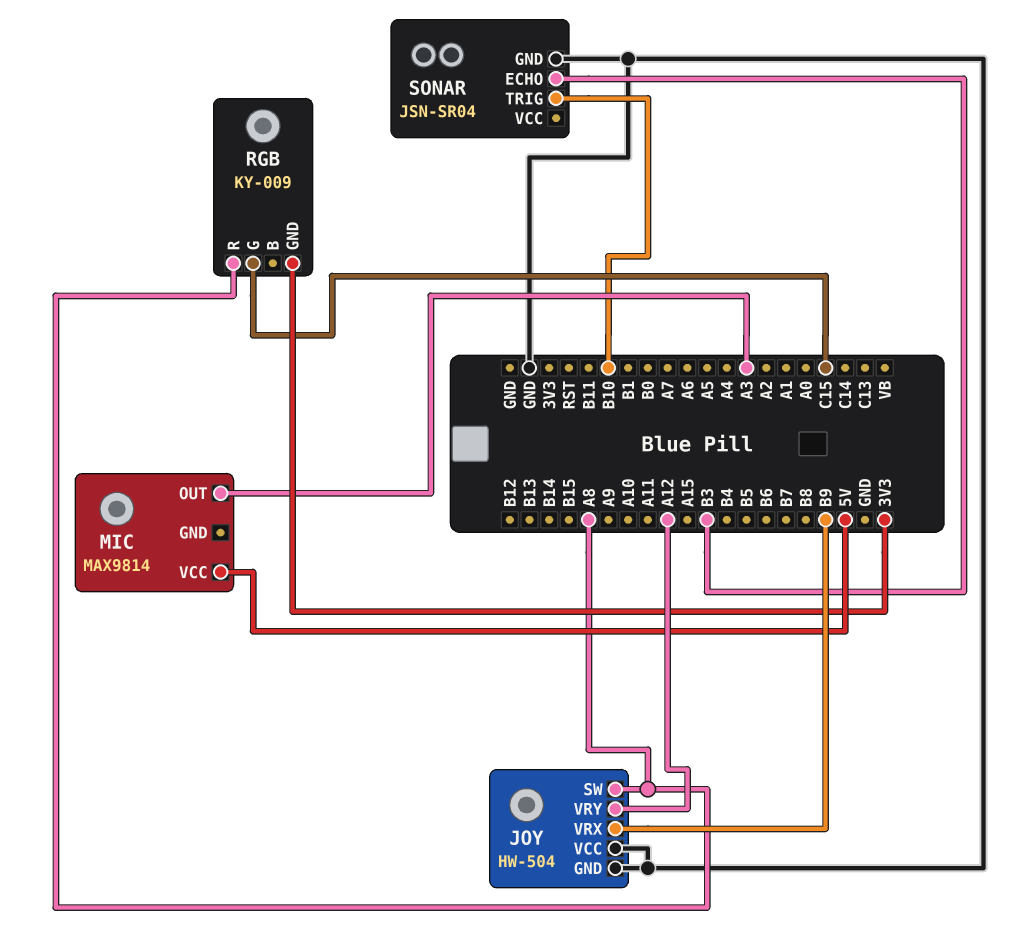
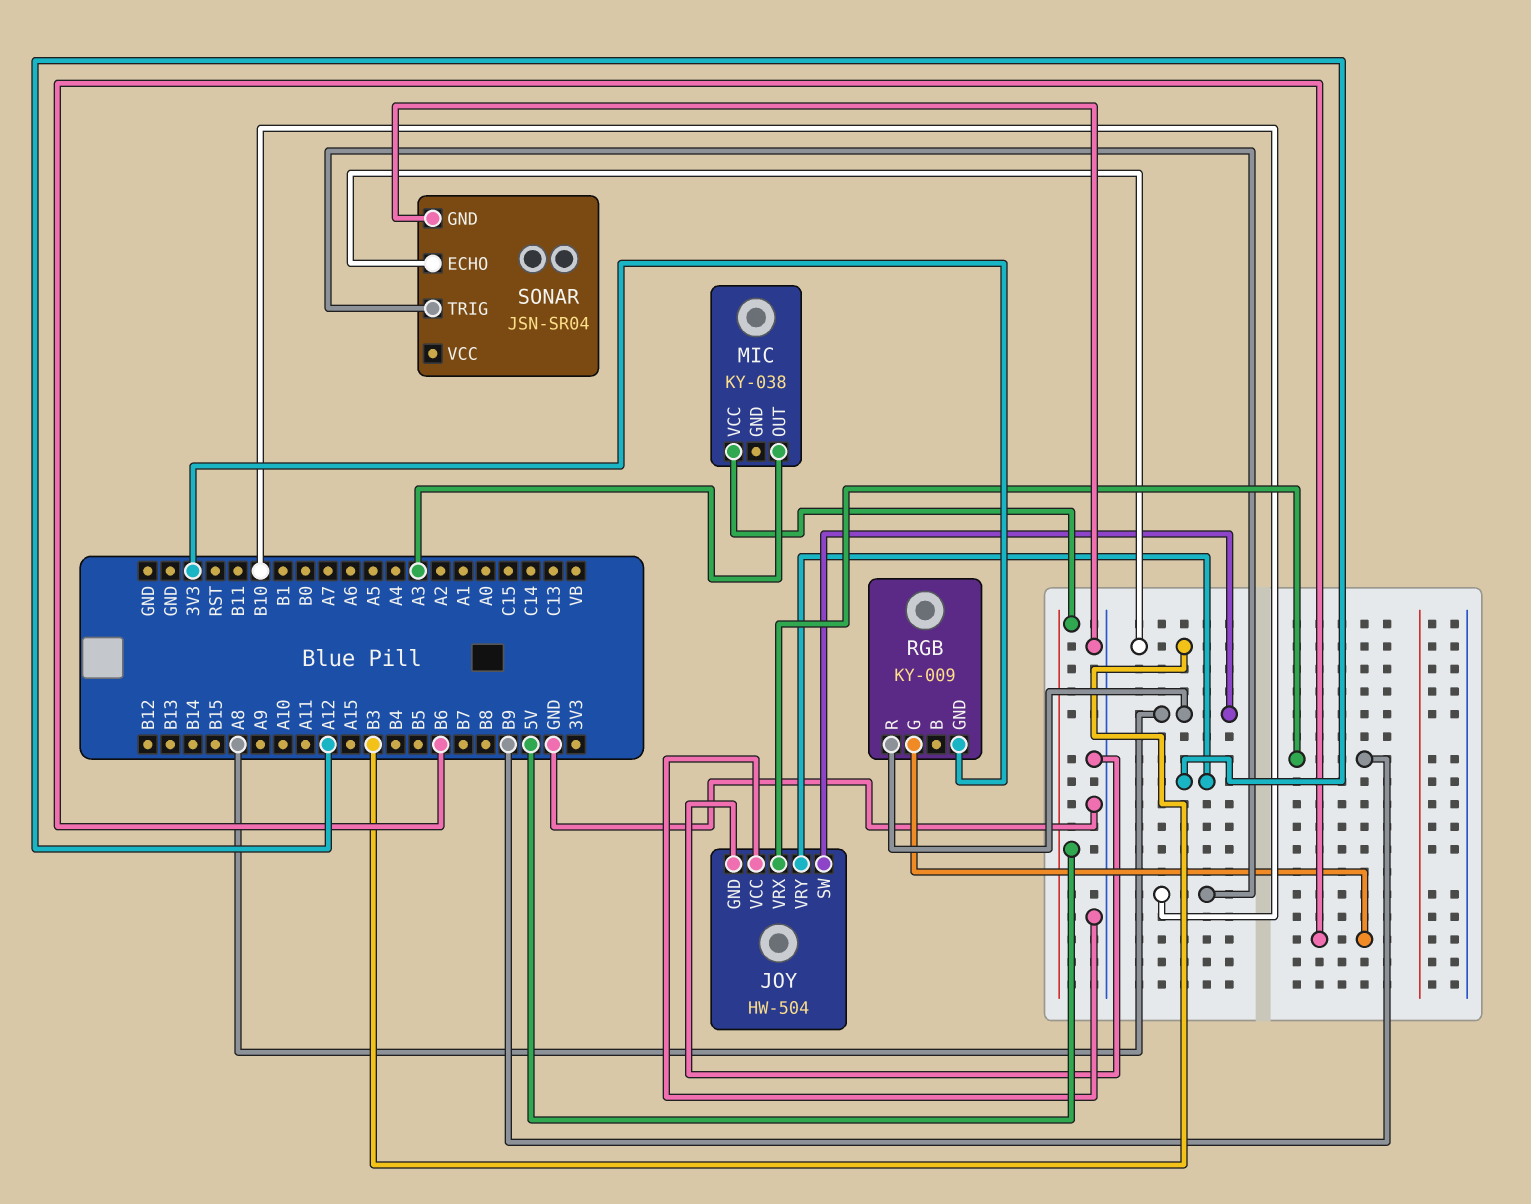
MIC: MAX9814 -> KY-038
RGB pin G: C15 -> B6

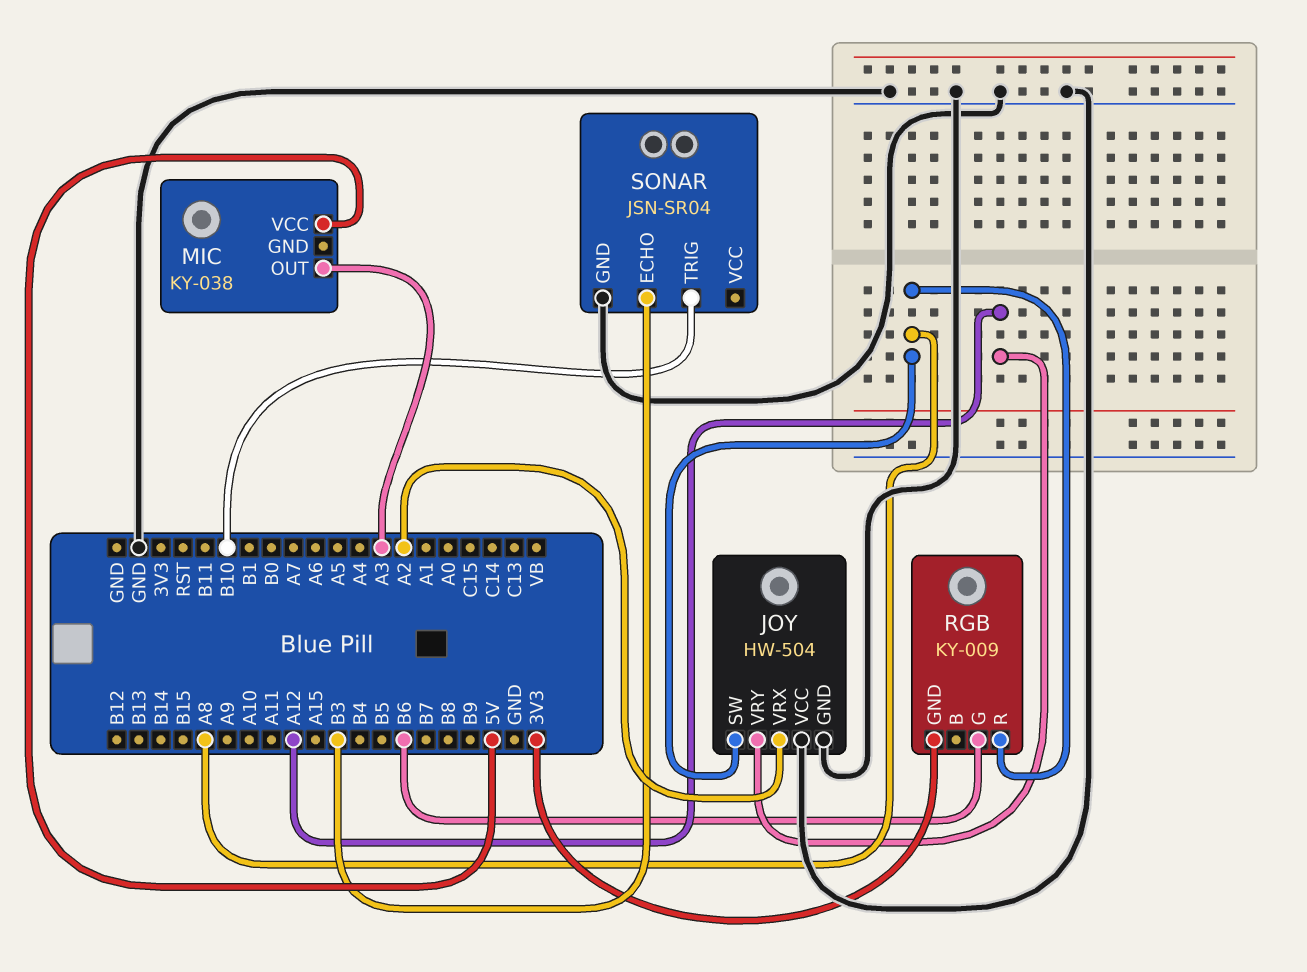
JOY pin VRX: B9 -> A2

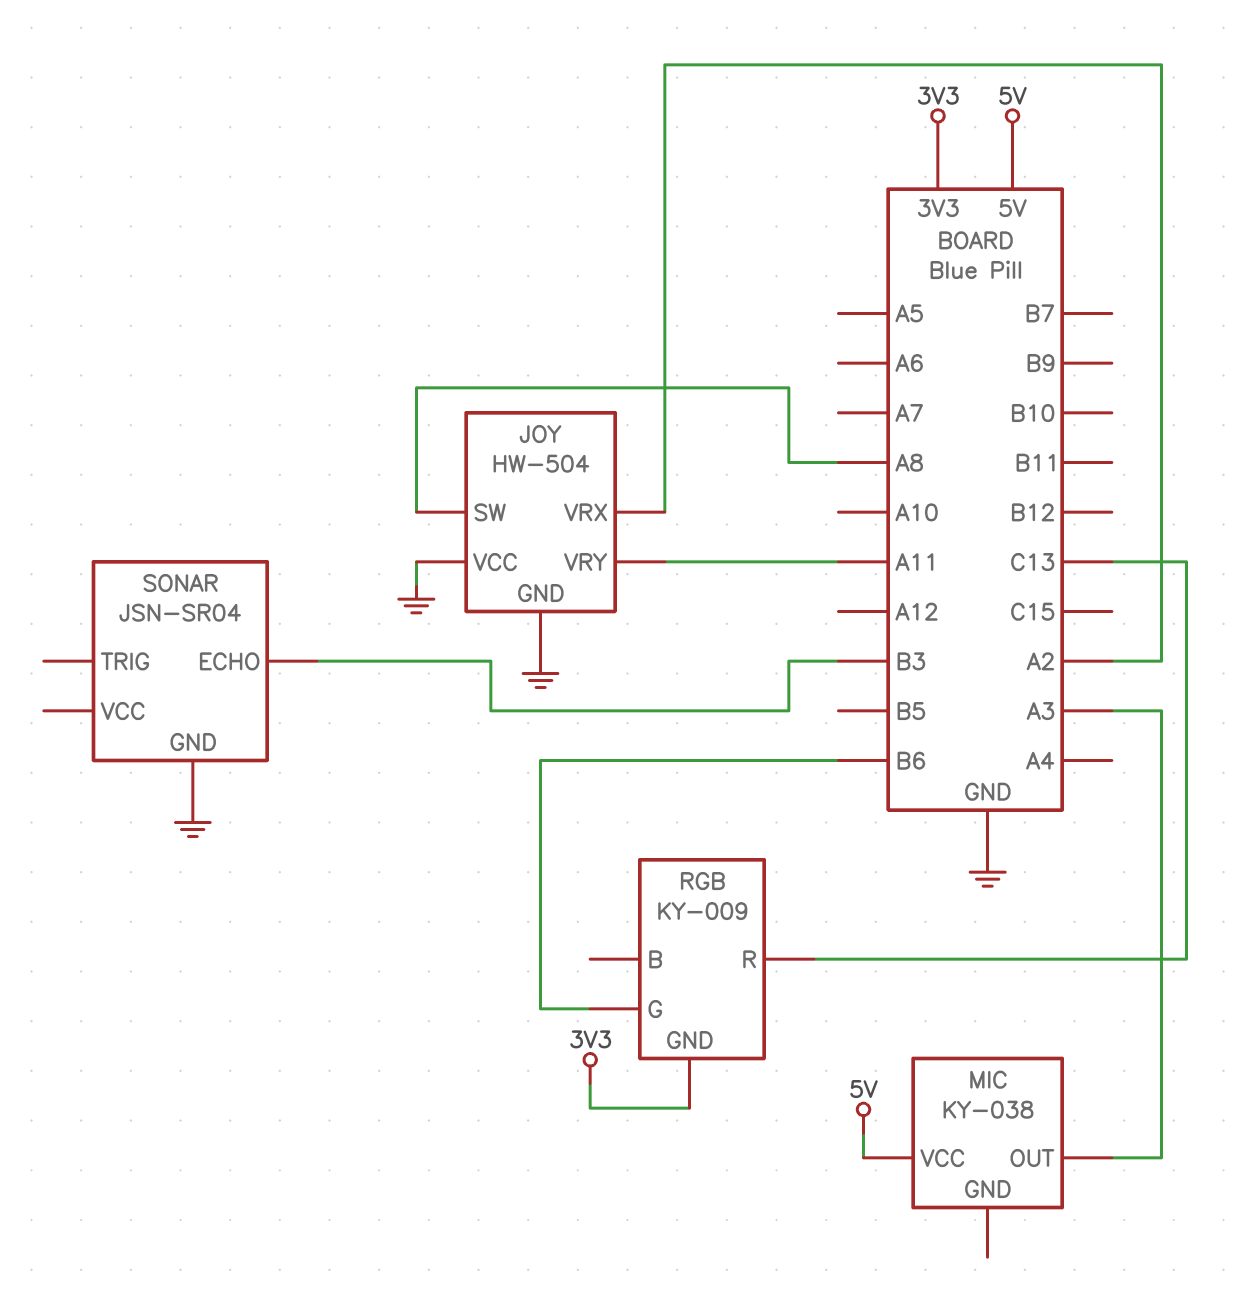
JOY pin VRY: A12 -> A11
RGB pin R: A8 -> C13
SONAR pin TRIG: B10 -> none

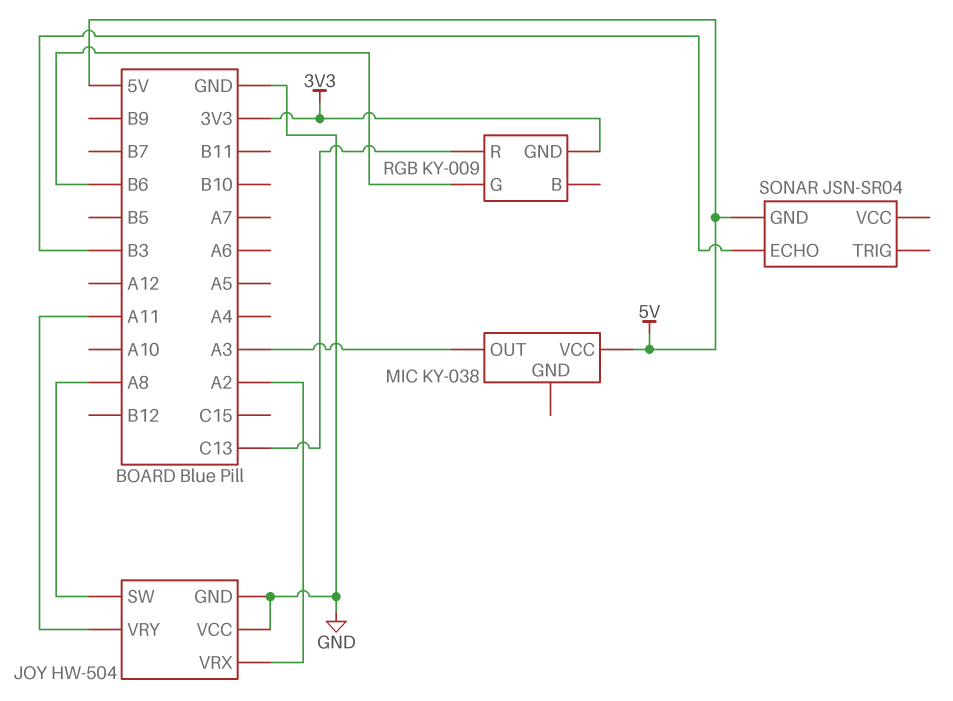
SONAR pin GND: GND -> 5V

